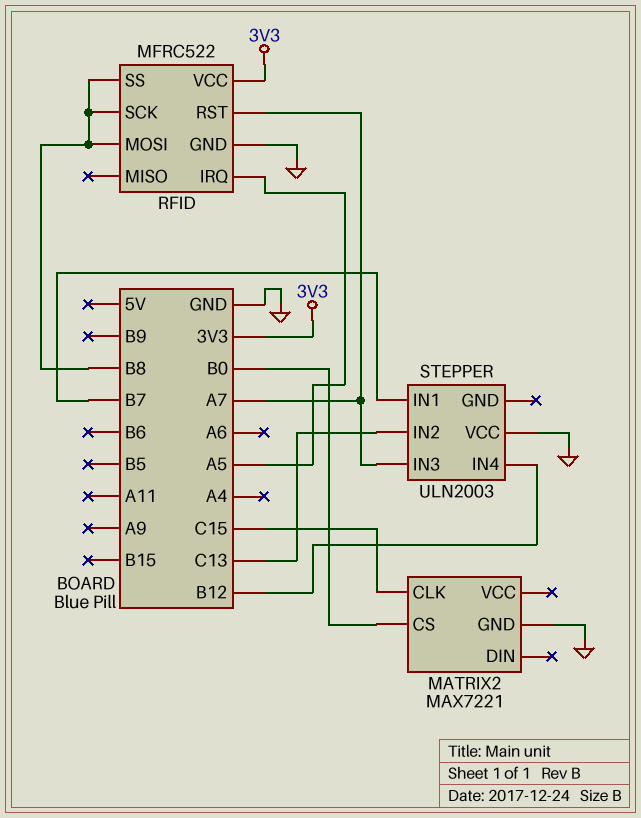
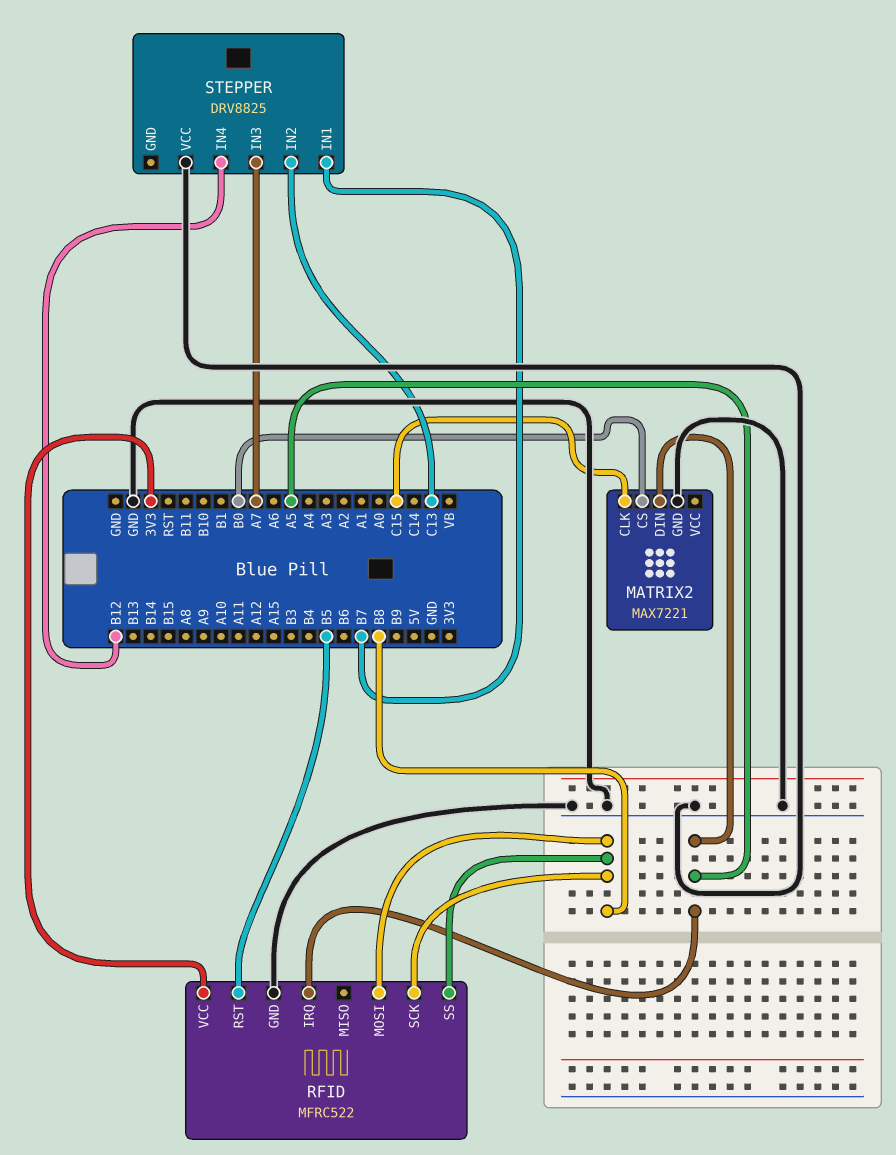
MATRIX2 pin DIN: none -> A5
RFID pin RST: A7 -> B5
STEPPER: ULN2003 -> DRV8825

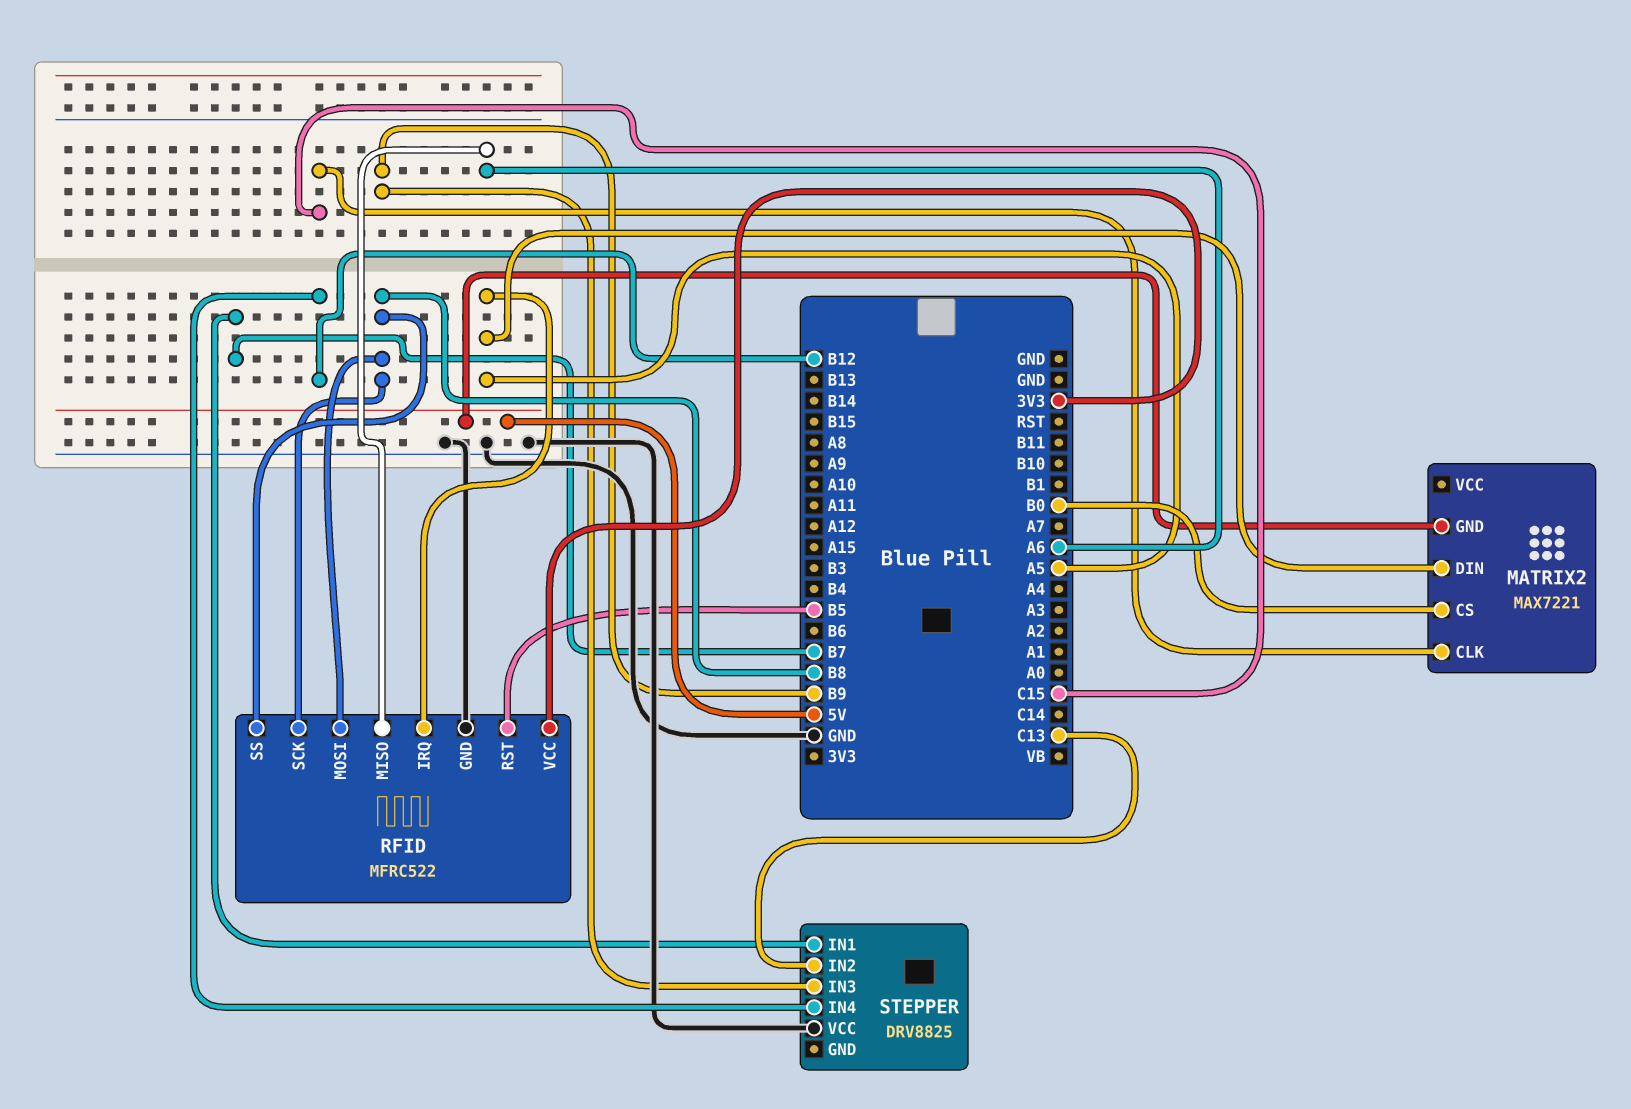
MATRIX2 pin GND: GND -> 5V
RFID pin MISO: none -> A6
STEPPER pin IN3: A7 -> B9

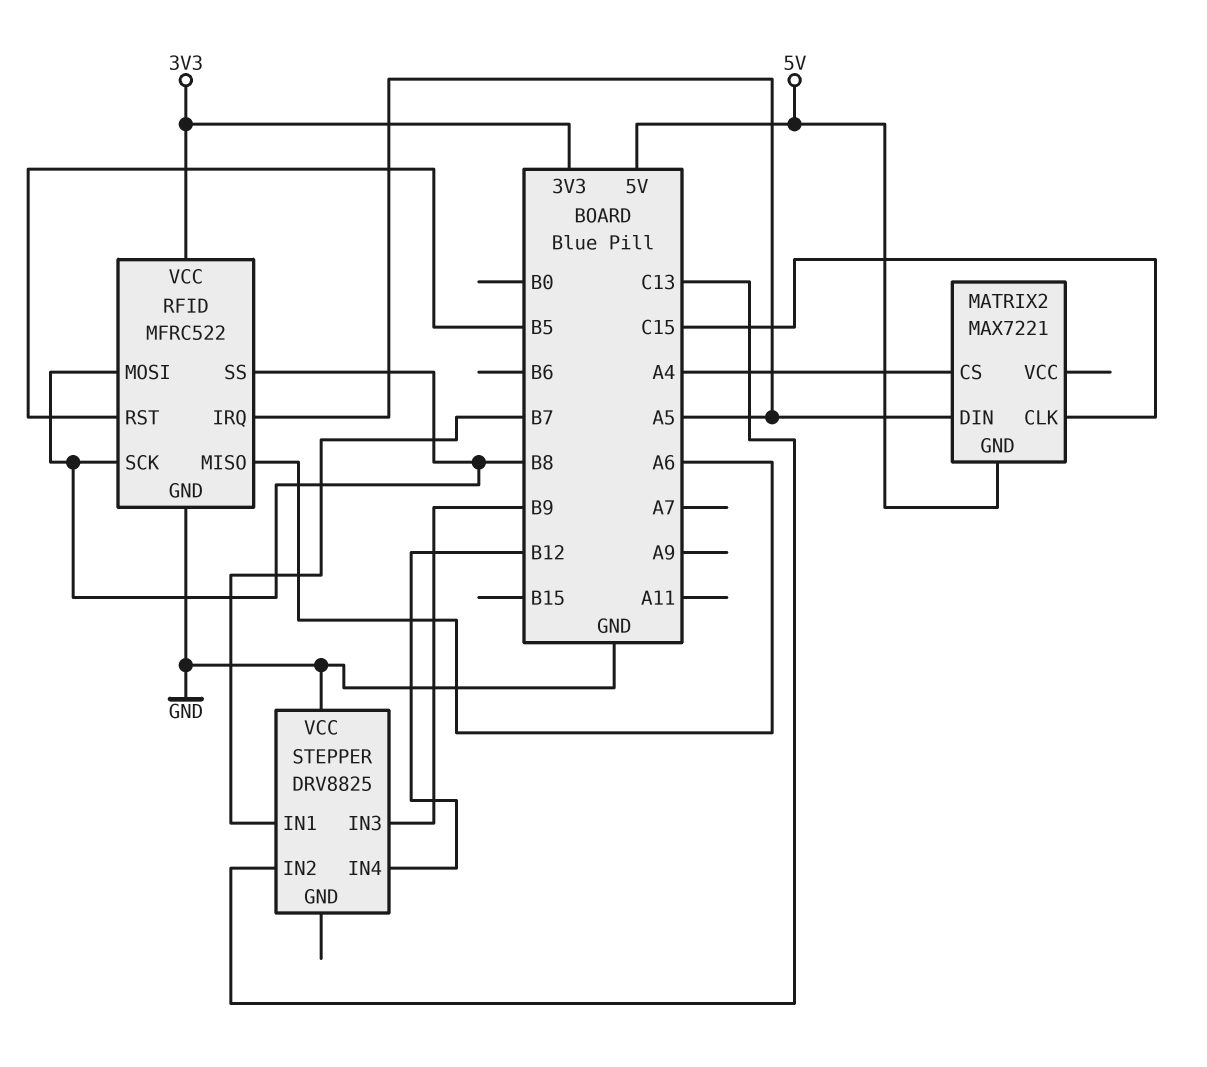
MATRIX2 pin CS: B0 -> A4

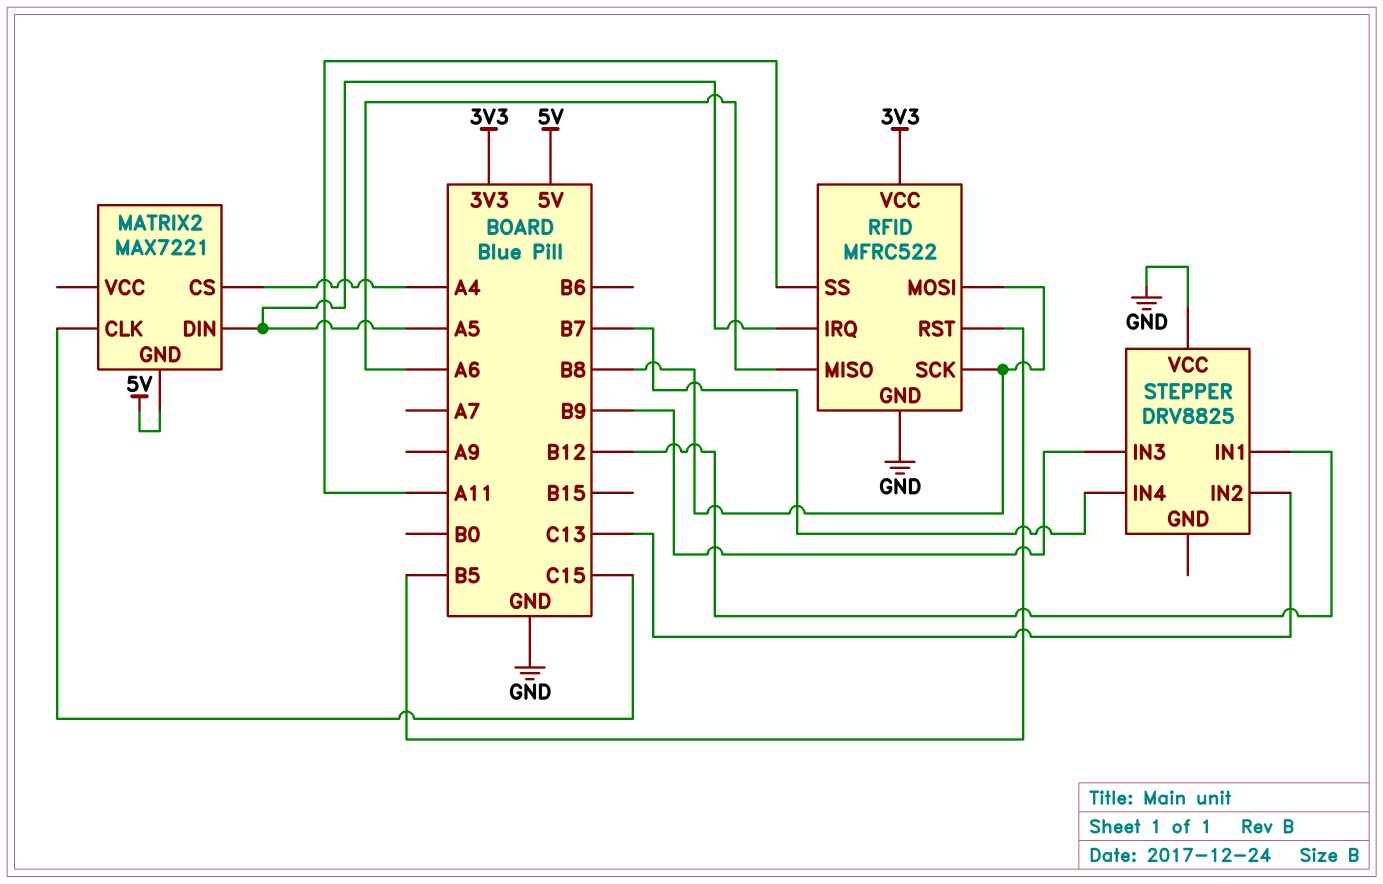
RFID pin SS: B8 -> A11
STEPPER pin IN1: B7 -> B12
STEPPER pin IN4: B12 -> B7

